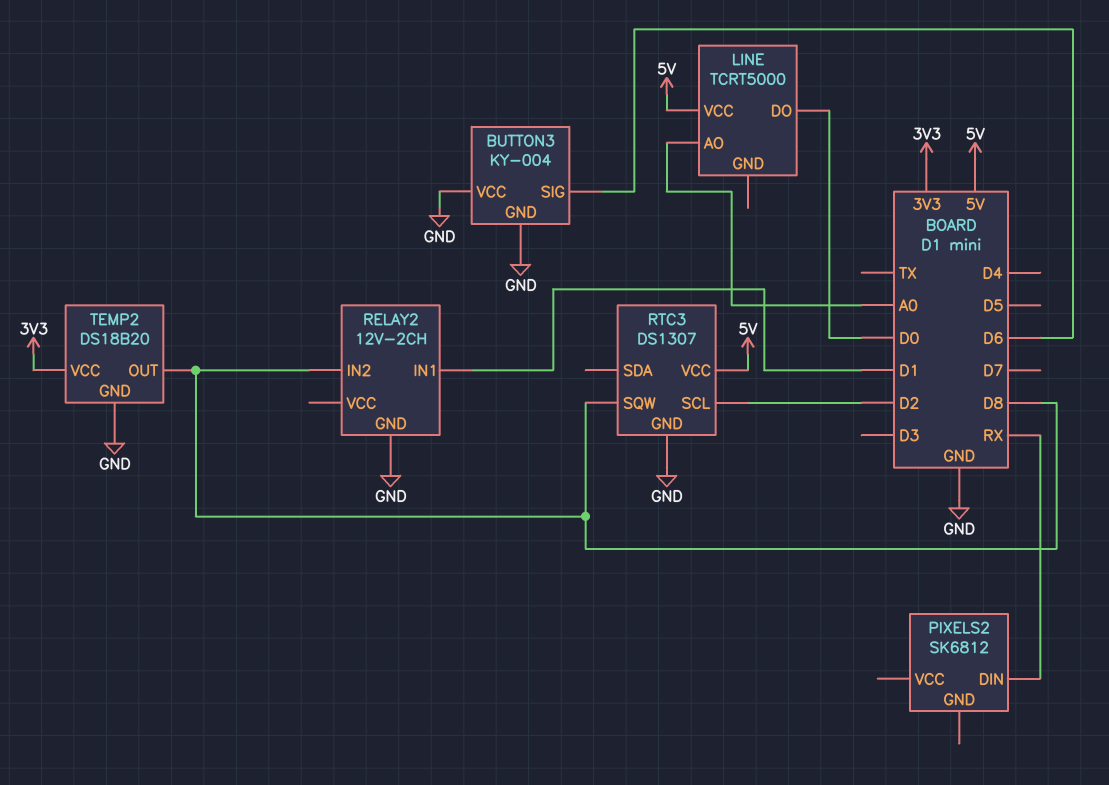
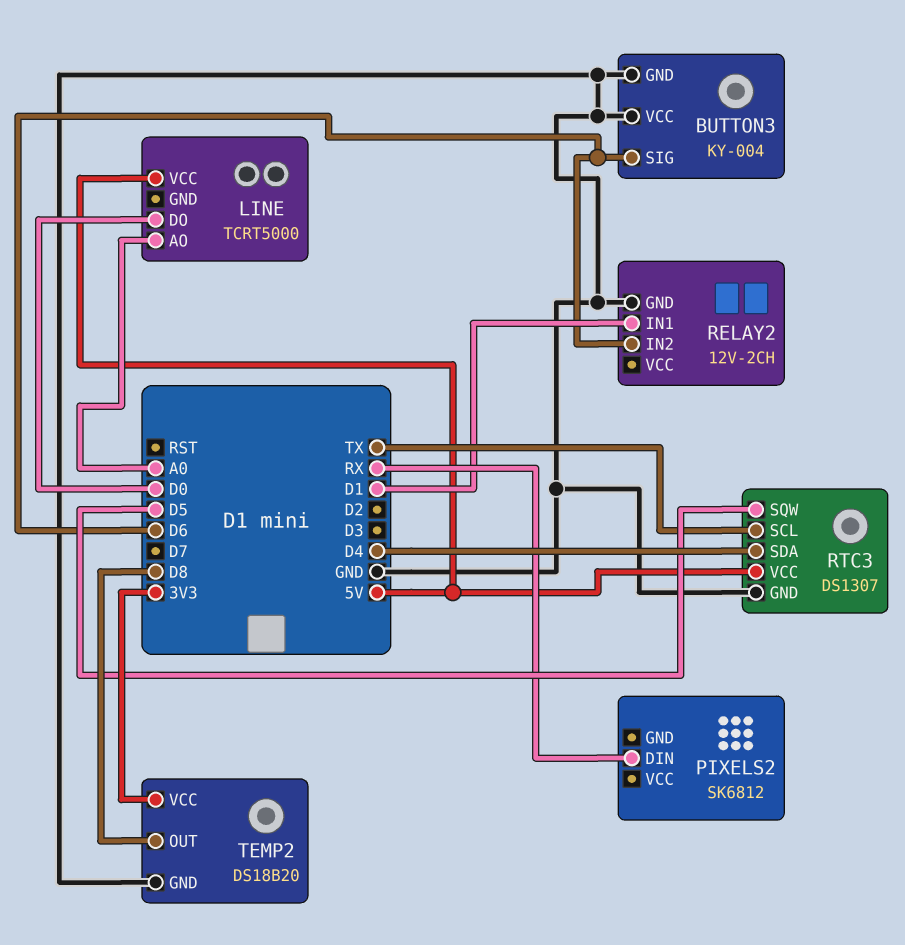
RELAY2 pin IN2: D8 -> D6
RTC3 pin SCL: D2 -> TX
RTC3 pin SDA: none -> D4
RTC3 pin SQW: D8 -> D5

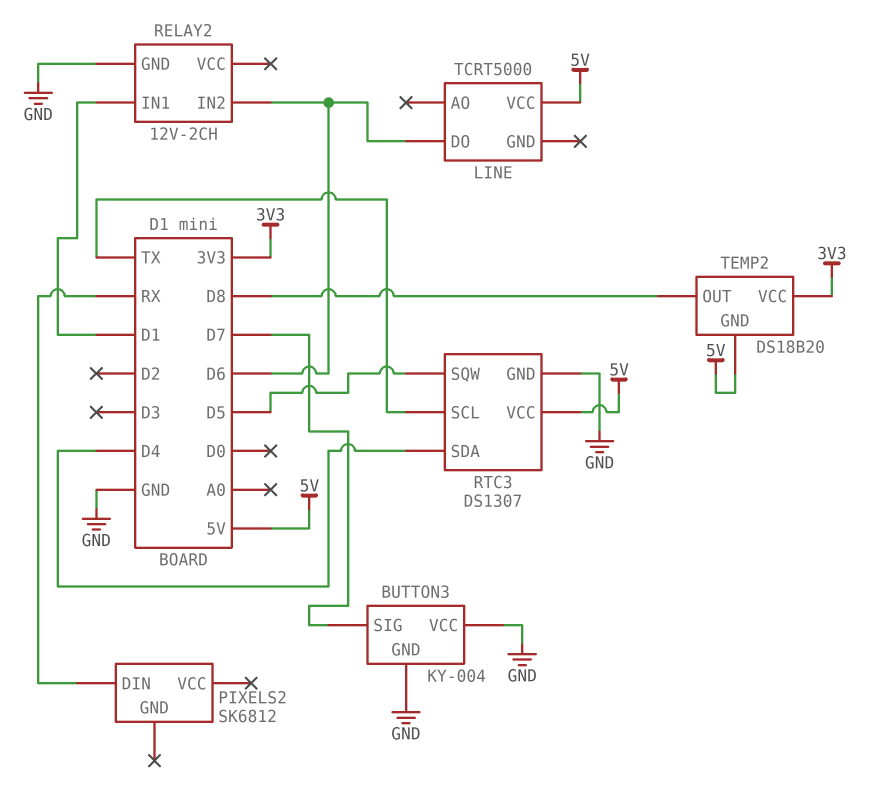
BUTTON3 pin SIG: D6 -> D7
LINE pin AO: A0 -> none
LINE pin DO: D0 -> D6
TEMP2 pin GND: GND -> 5V

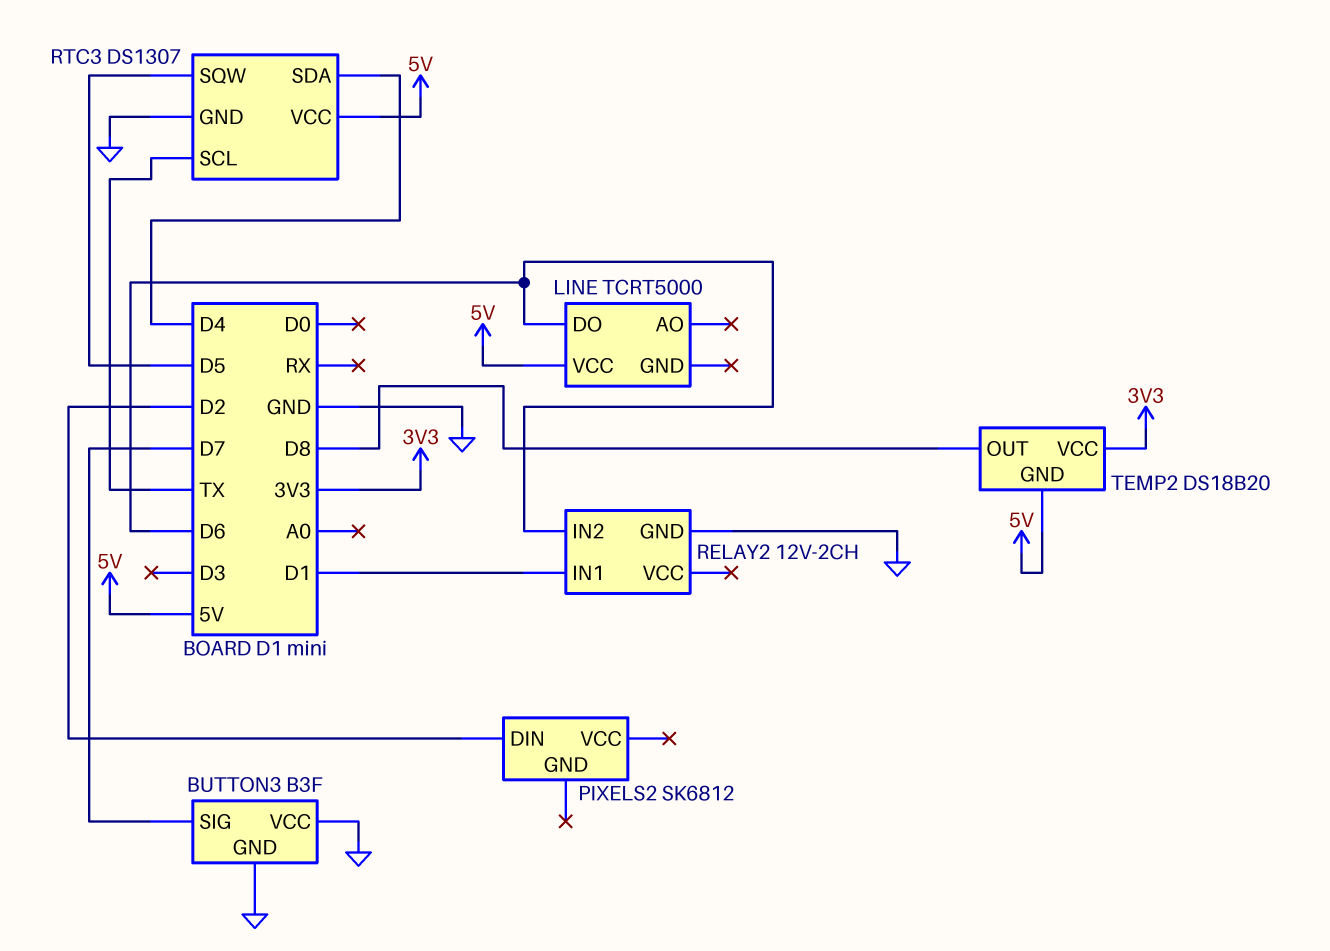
BUTTON3: KY-004 -> B3F
PIXELS2 pin DIN: RX -> D2

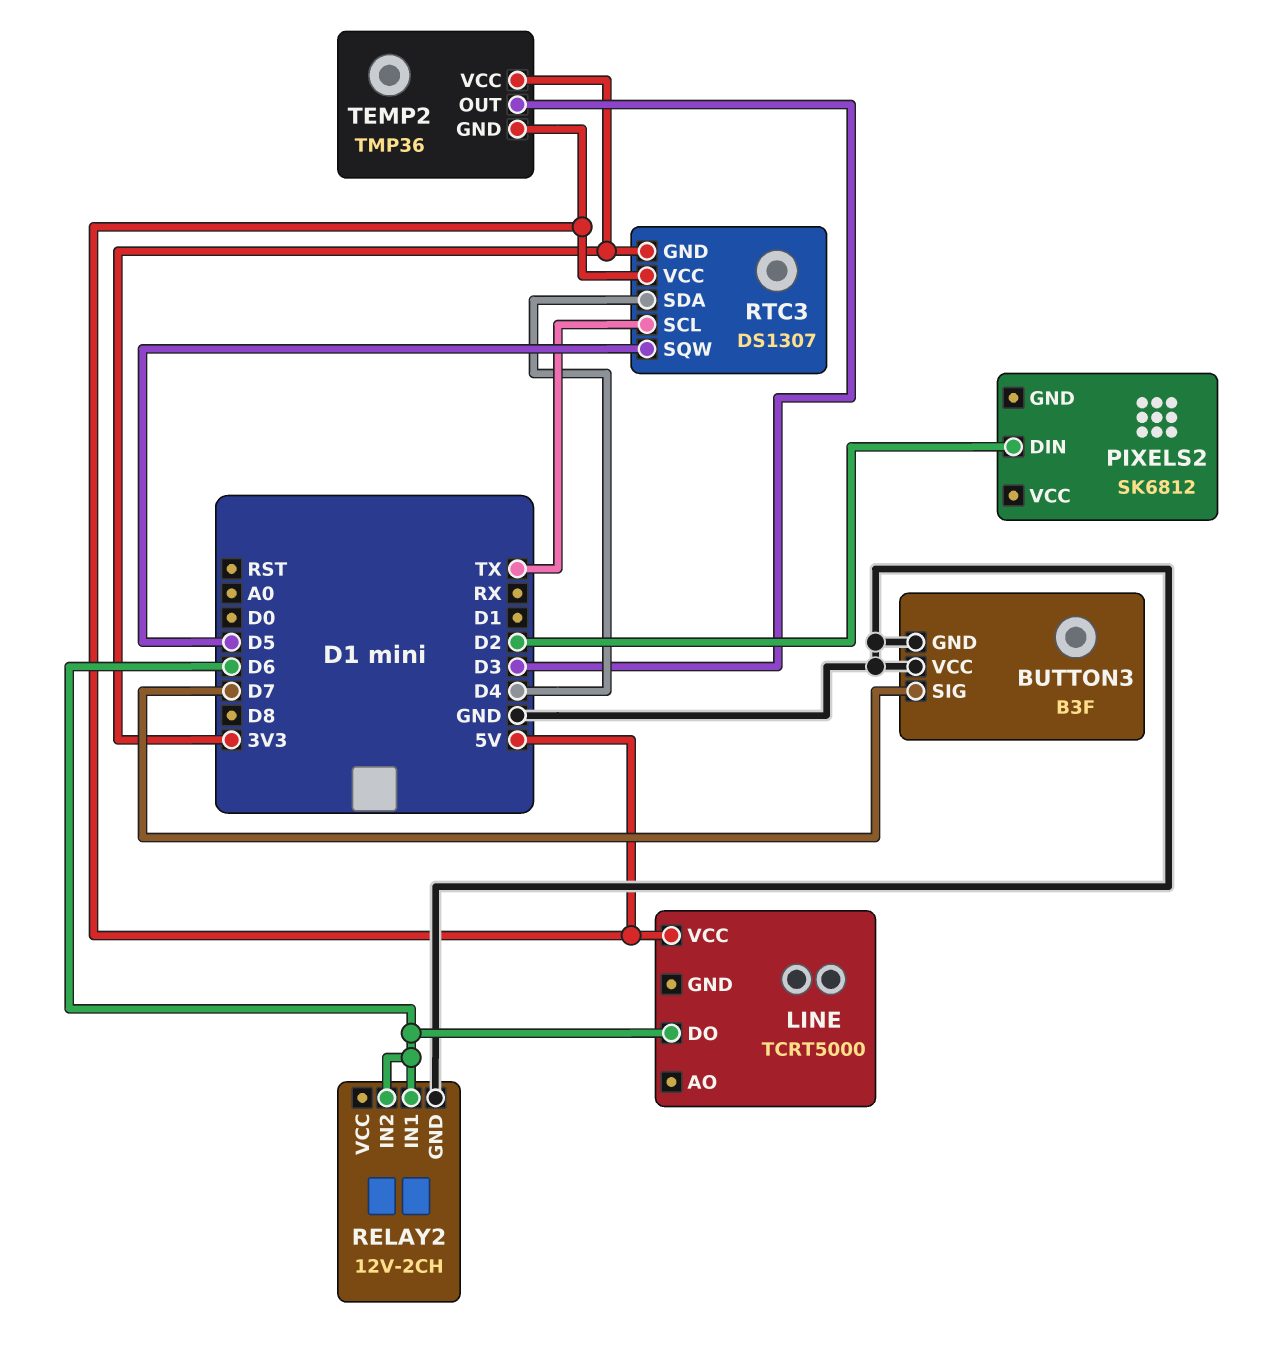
RELAY2 pin IN1: D1 -> D6
RTC3 pin GND: GND -> 3V3
TEMP2: DS18B20 -> TMP36
TEMP2 pin OUT: D8 -> D3

